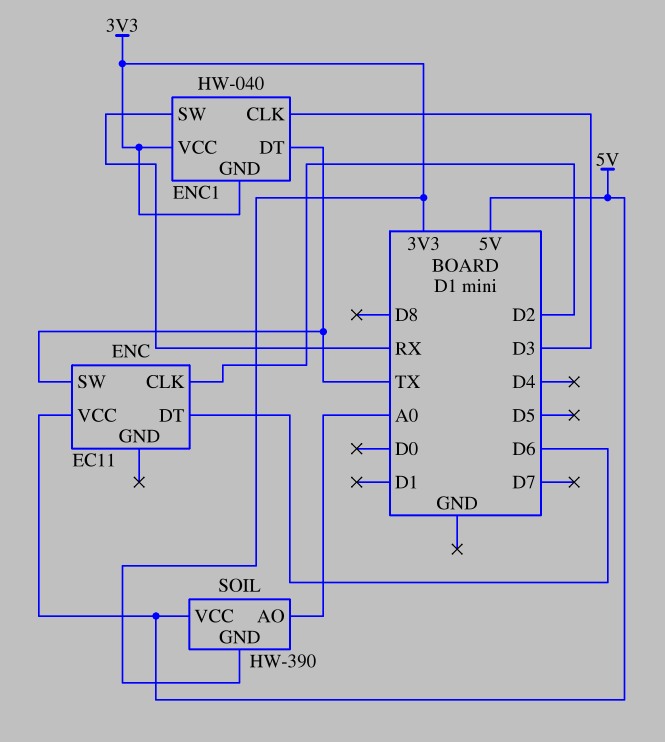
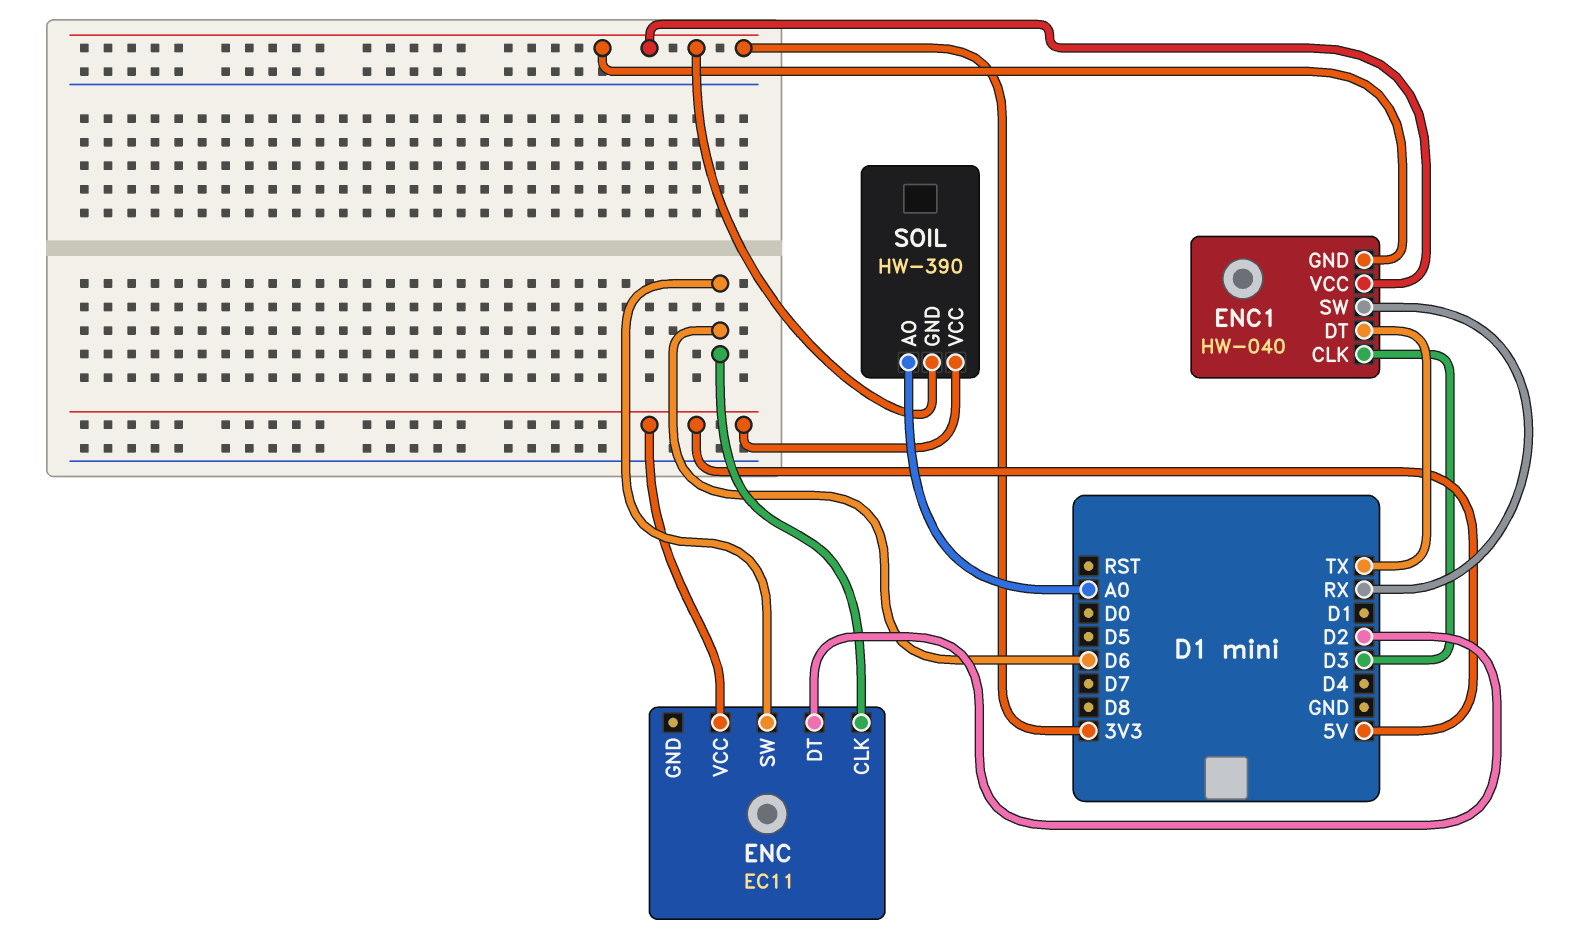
ENC pin CLK: D2 -> D6
ENC pin DT: D6 -> D2
ENC pin SW: TX -> D6

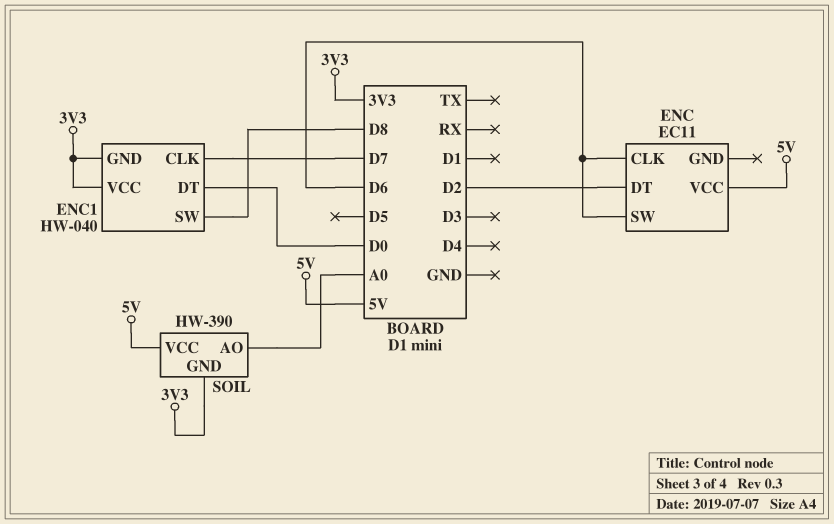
ENC1 pin CLK: D3 -> D7
ENC1 pin DT: TX -> D0
ENC1 pin SW: RX -> D8

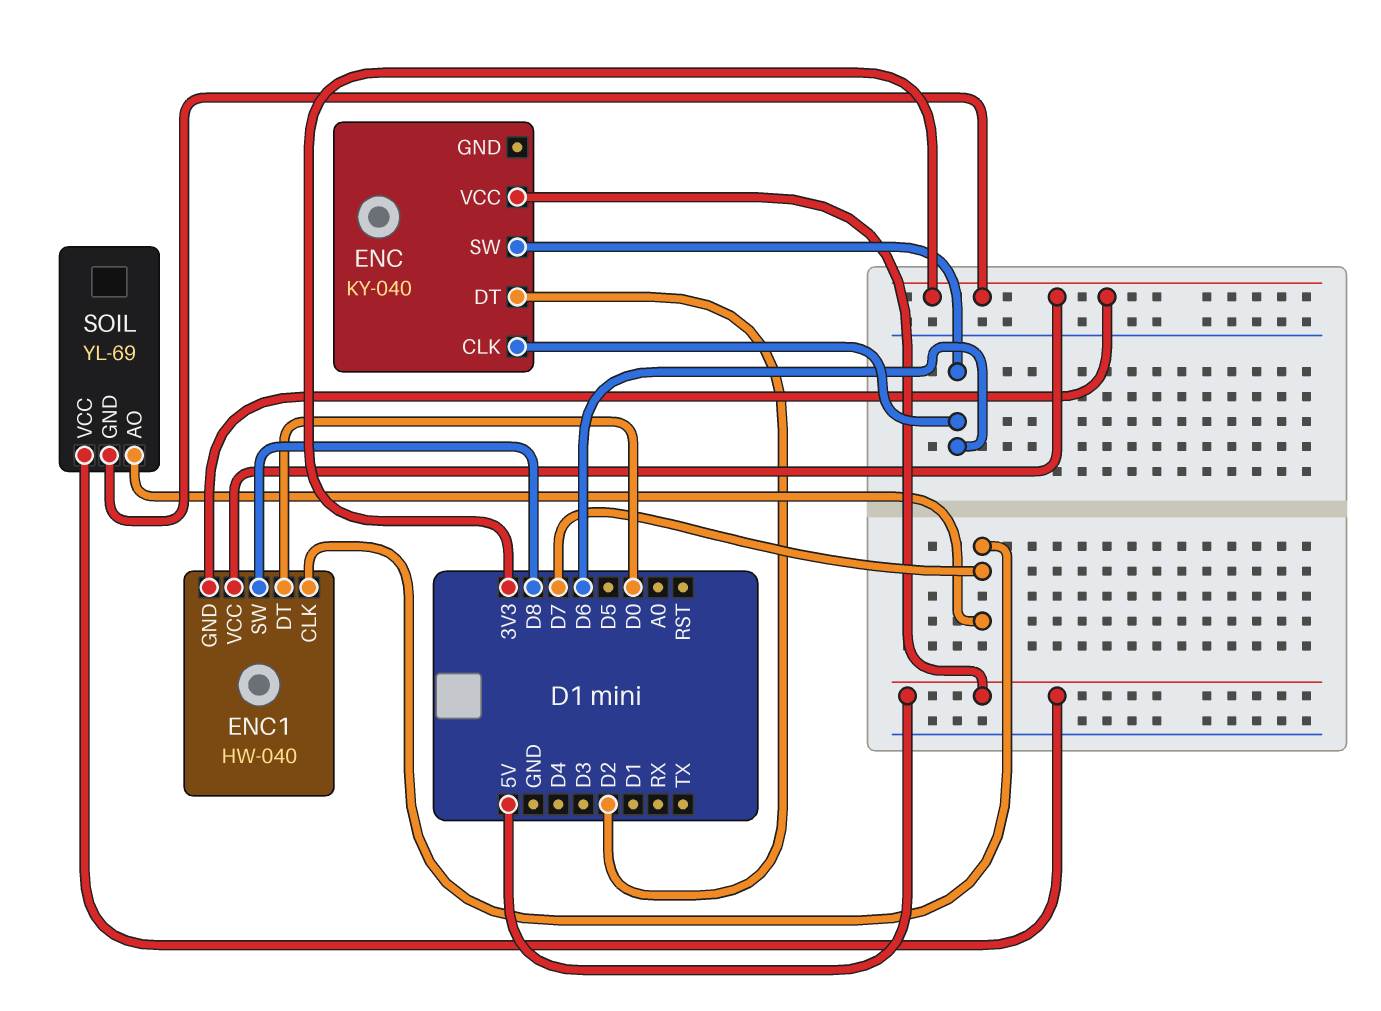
ENC: EC11 -> KY-040
SOIL: HW-390 -> YL-69
SOIL pin AO: A0 -> D7

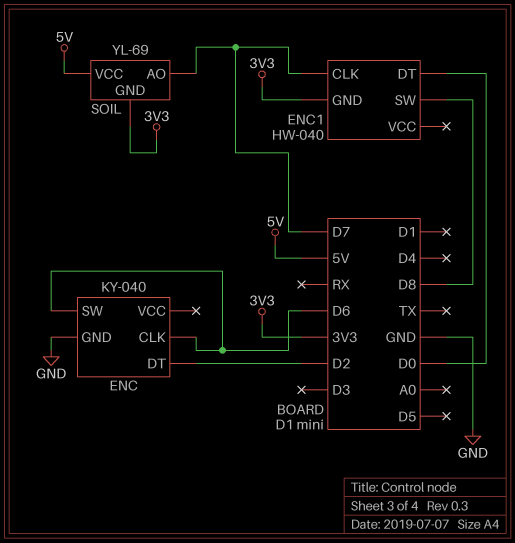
ENC pin GND: none -> GND
ENC pin VCC: 5V -> none
ENC1 pin VCC: 3V3 -> none

